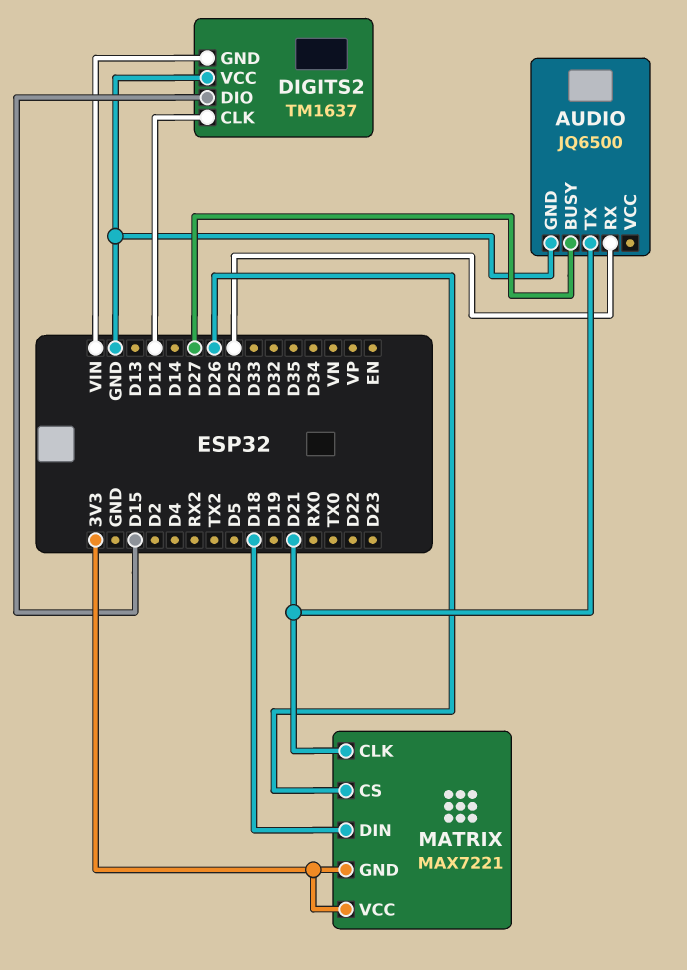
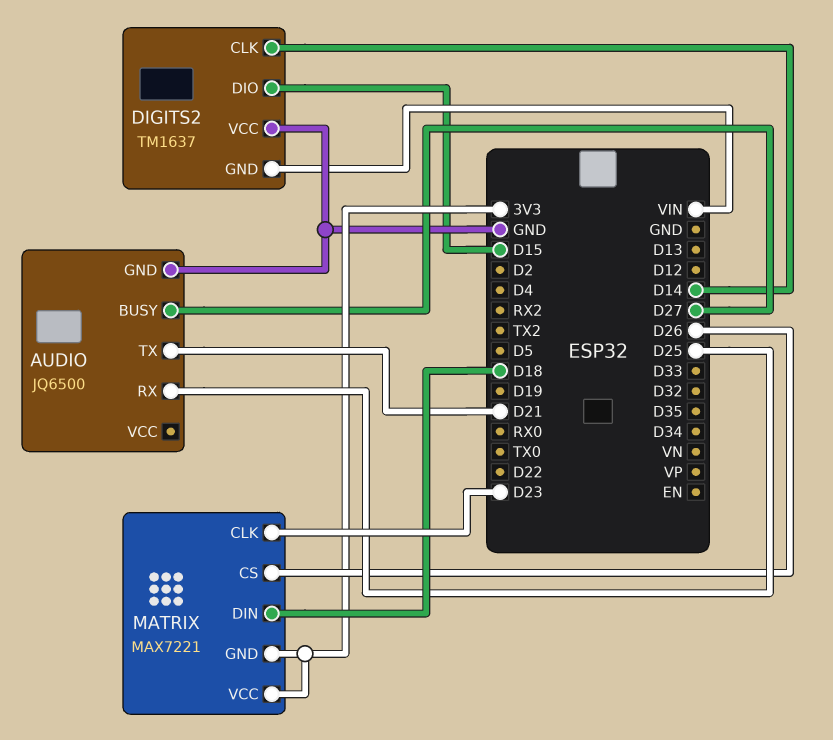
DIGITS2 pin CLK: D12 -> D14
MATRIX pin CLK: D21 -> D23

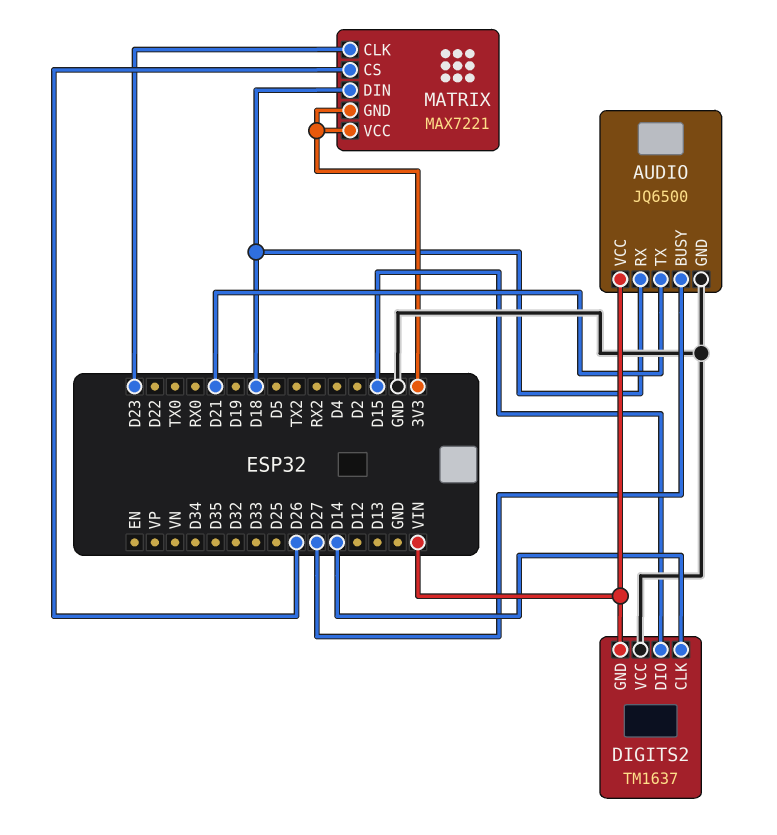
AUDIO pin RX: D25 -> D18
AUDIO pin VCC: none -> VIN

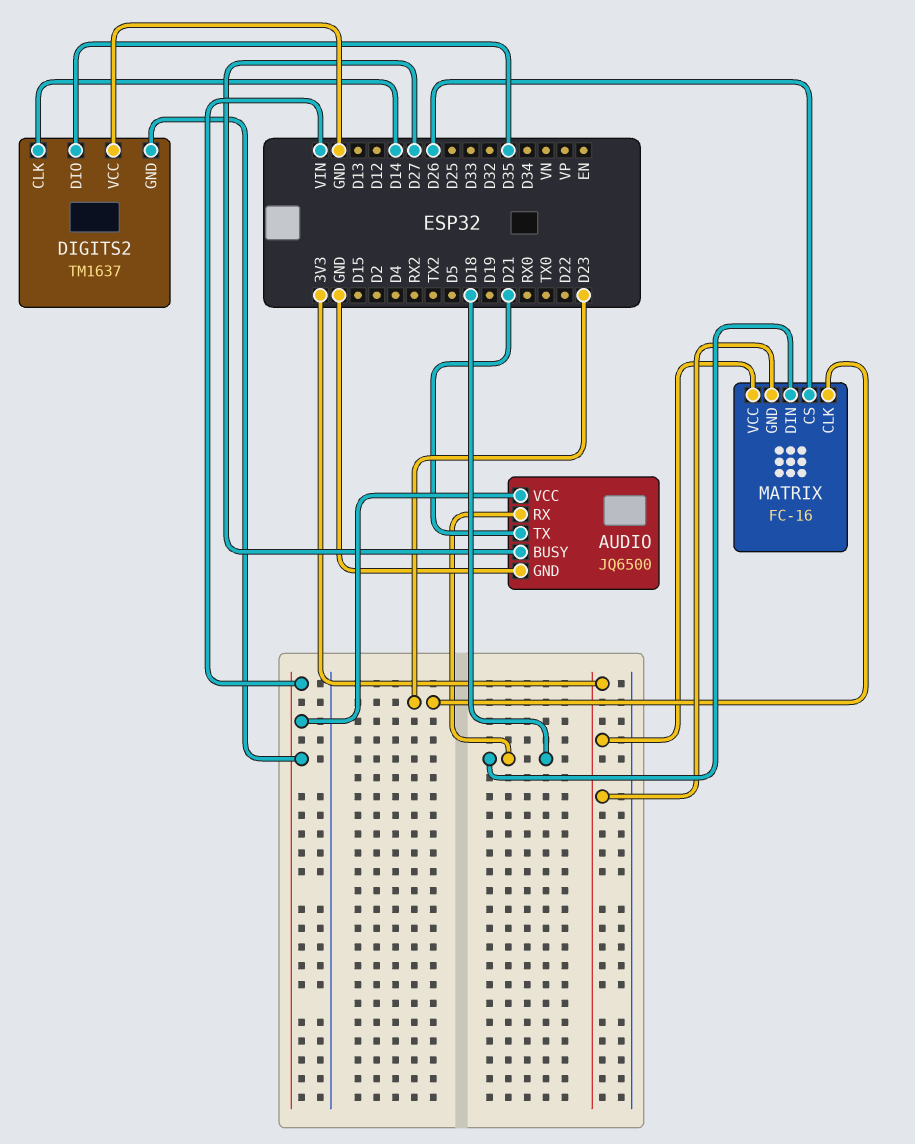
DIGITS2 pin DIO: D15 -> D35
MATRIX: MAX7221 -> FC-16

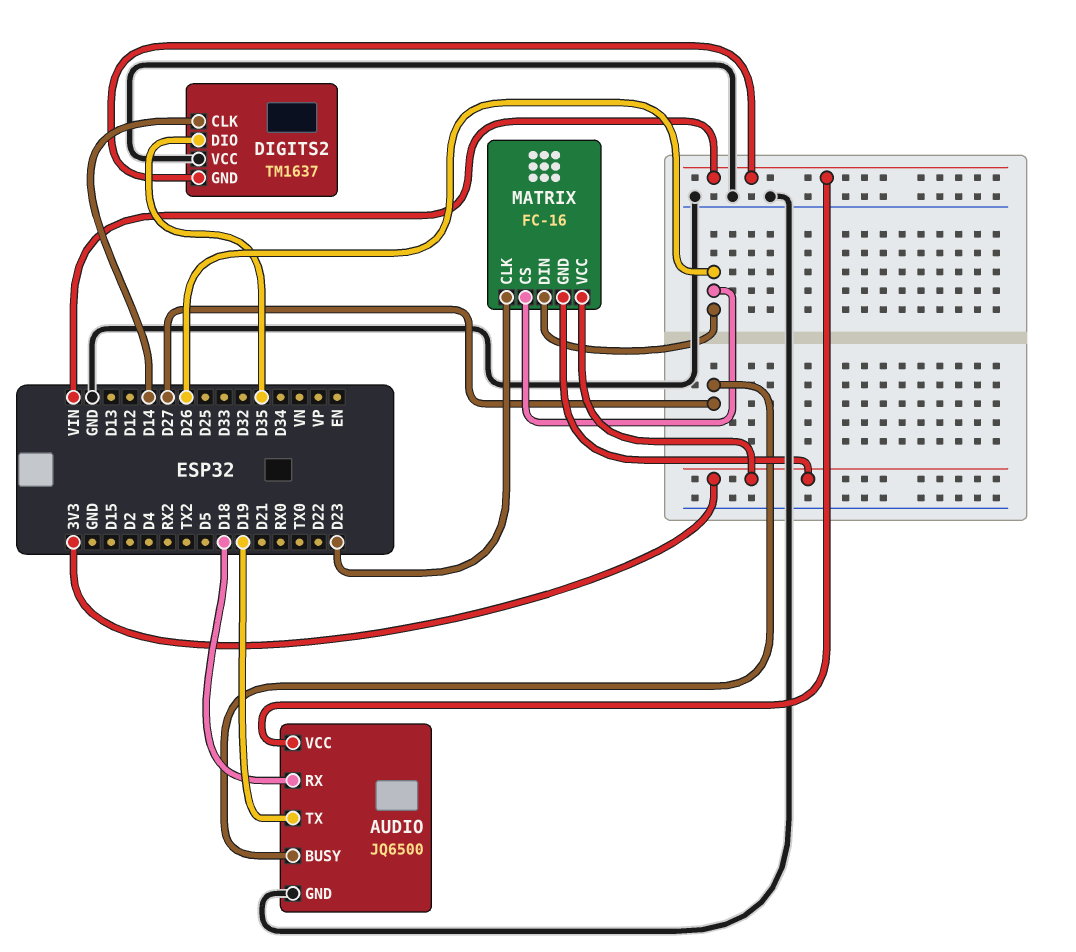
AUDIO pin TX: D21 -> D19
MATRIX pin DIN: D18 -> D26

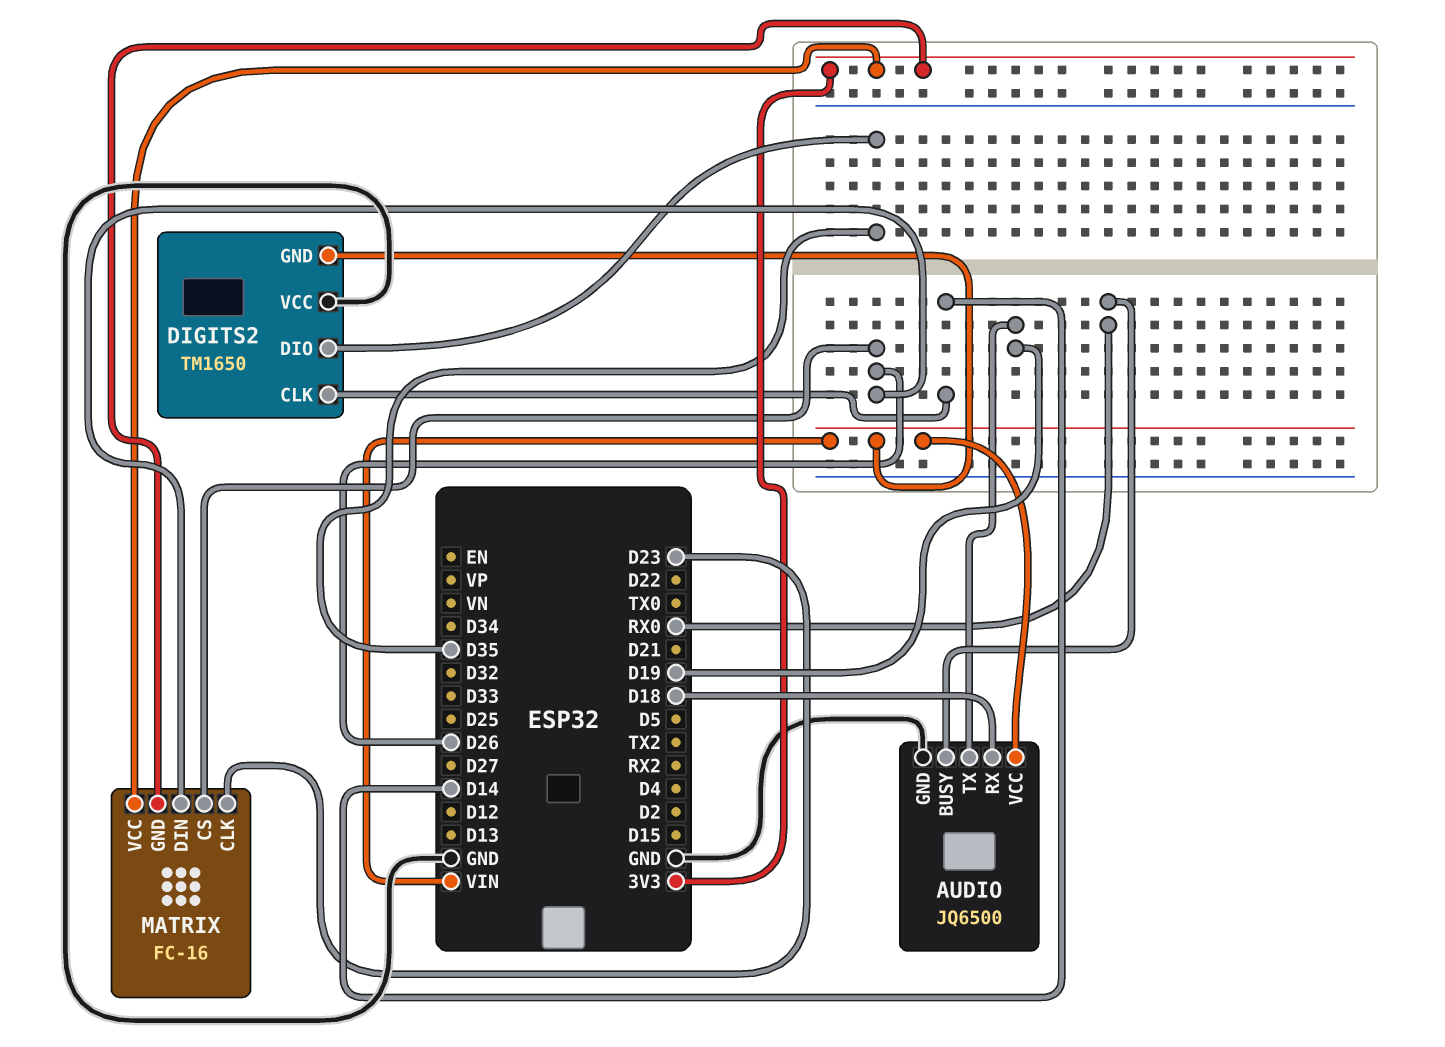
AUDIO pin BUSY: D27 -> RX0
DIGITS2: TM1637 -> TM1650

